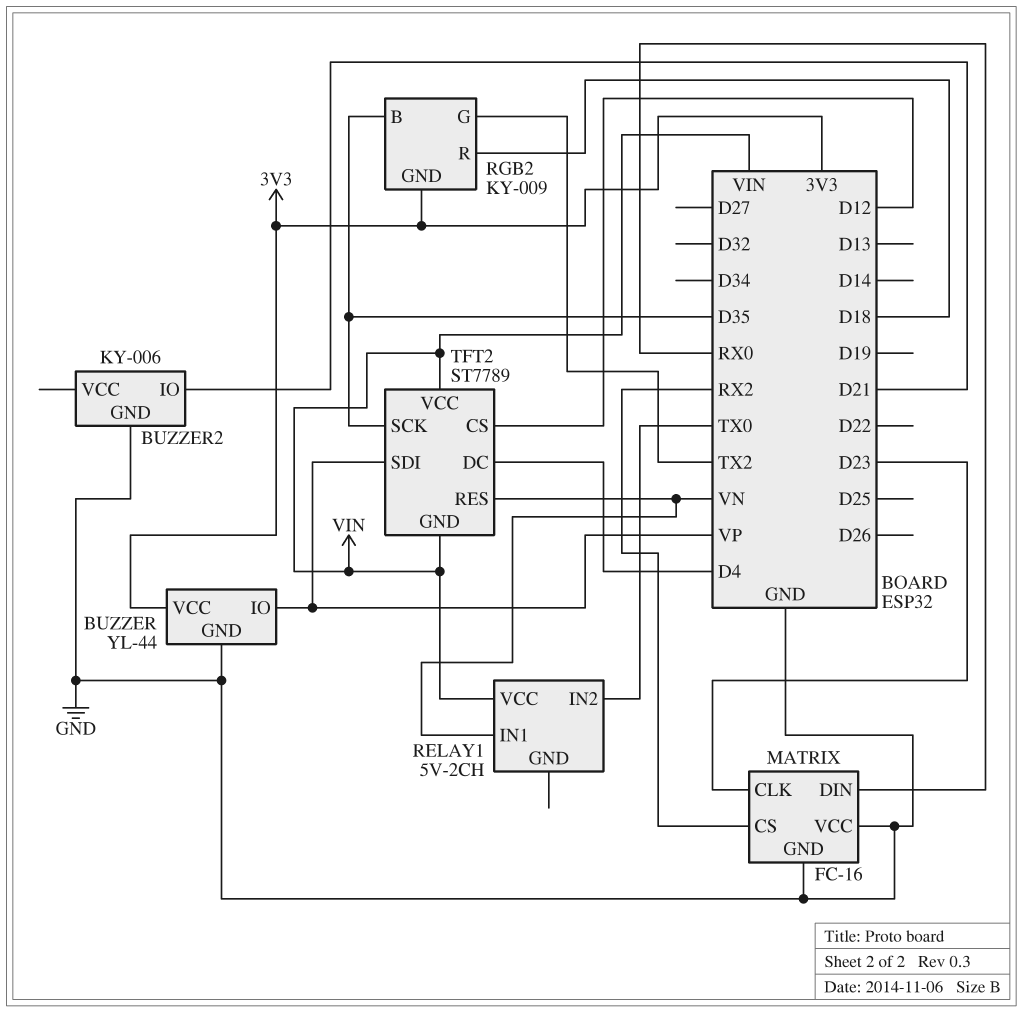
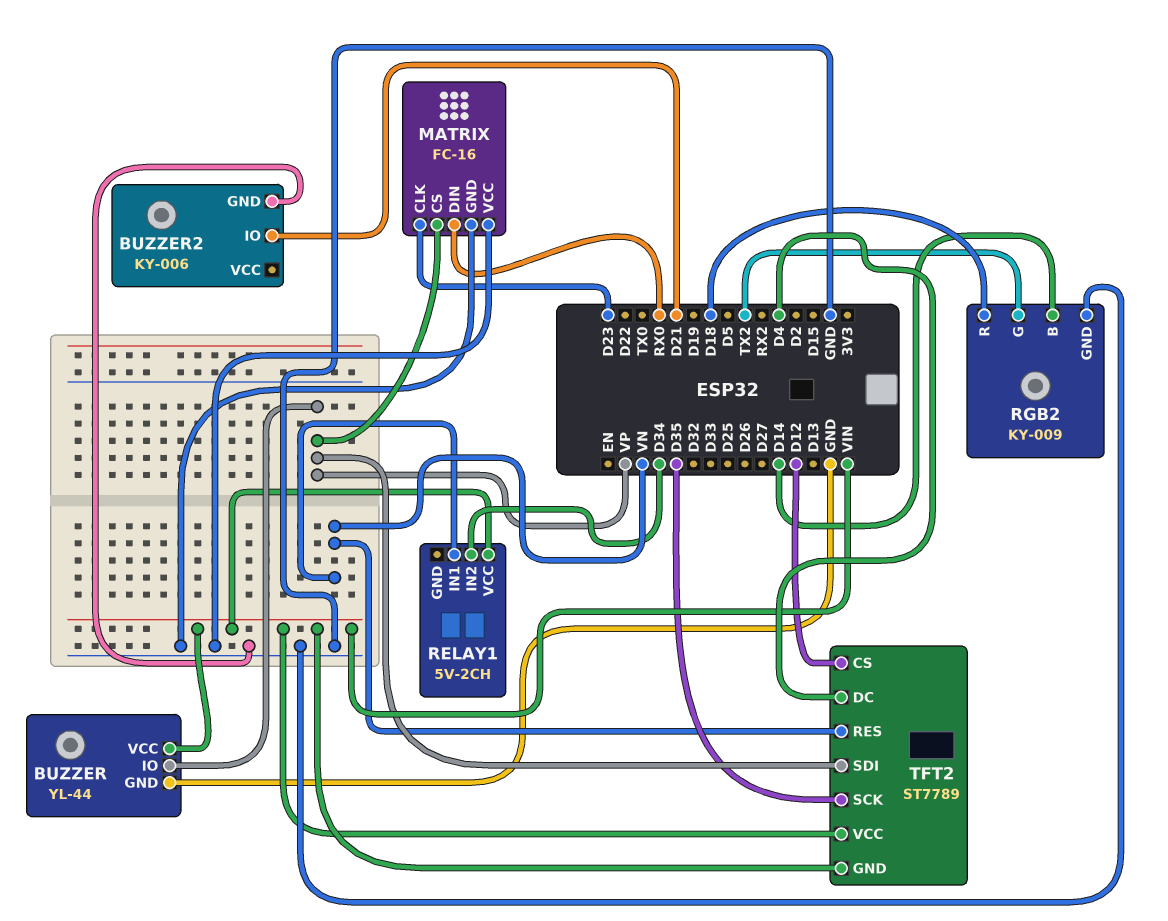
BUZZER pin VCC: 3V3 -> VIN
MATRIX pin CS: RX2 -> VP
RELAY1 pin IN2: TX0 -> D34
RGB2 pin B: D35 -> D14
RGB2 pin GND: 3V3 -> GND

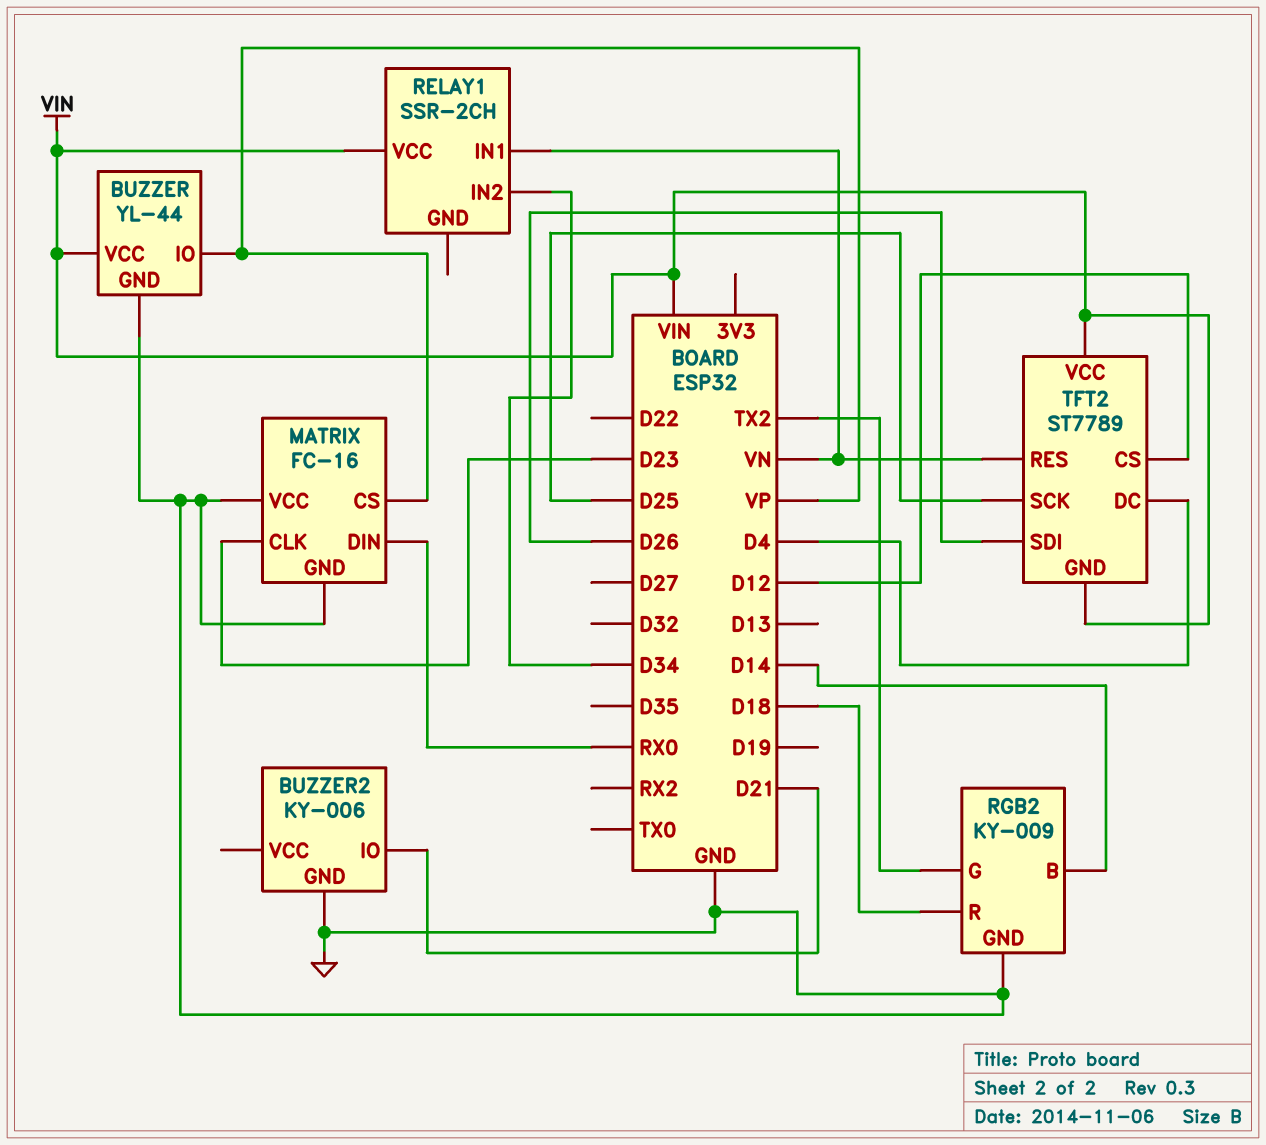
RELAY1: 5V-2CH -> SSR-2CH
TFT2 pin SCK: D35 -> D25
TFT2 pin SDI: VP -> D26

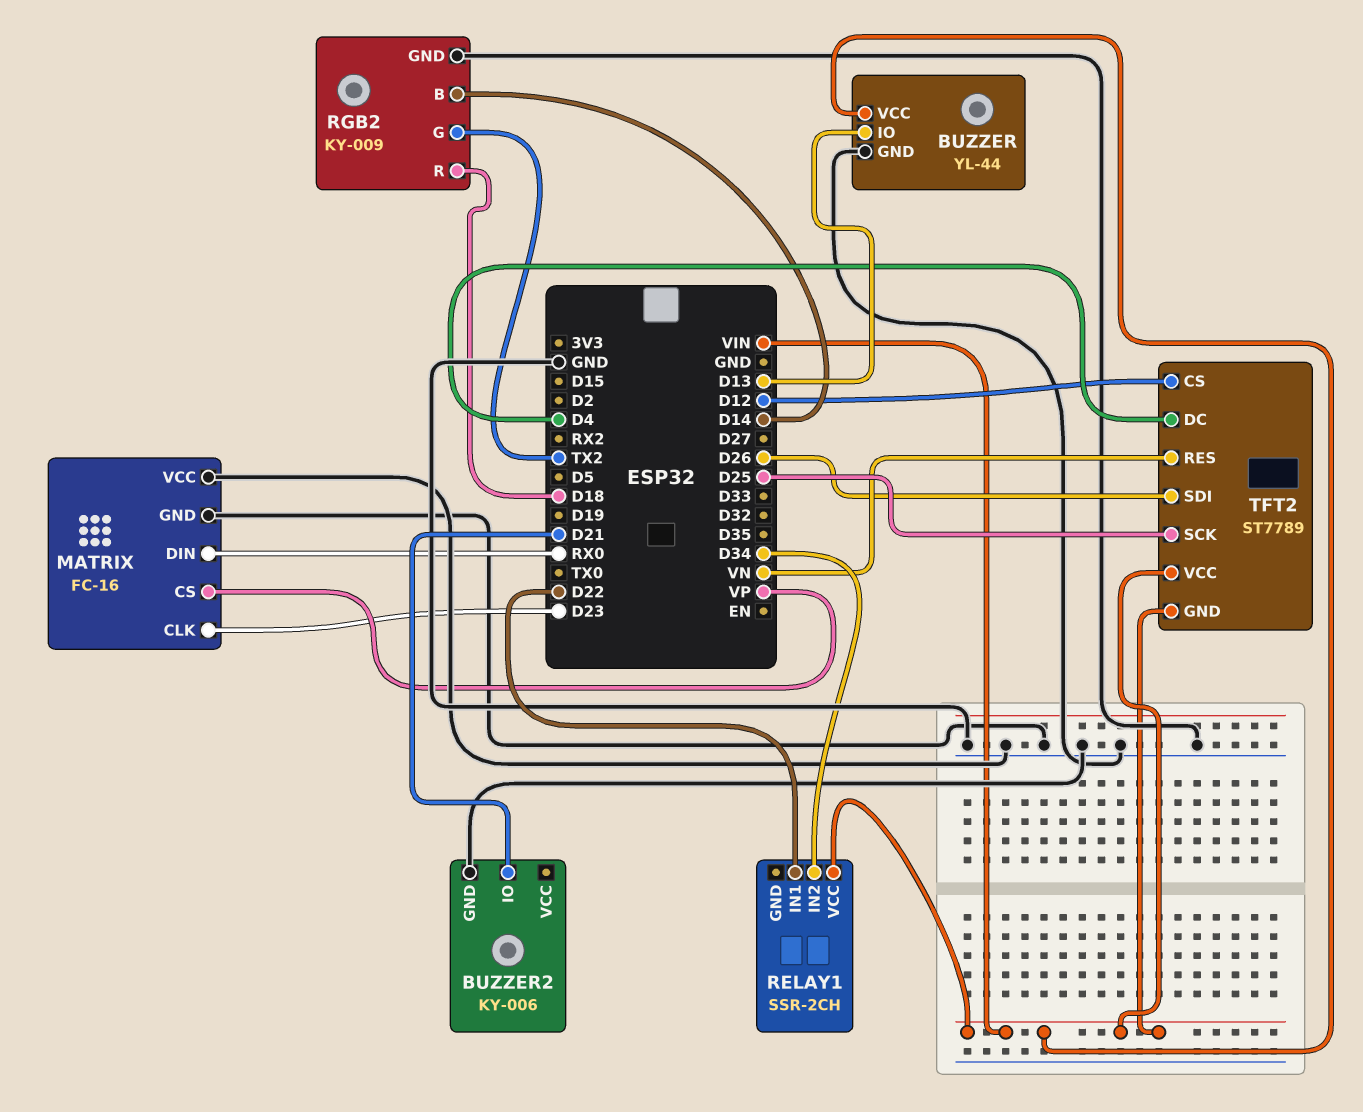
BUZZER pin IO: VP -> D13
RELAY1 pin IN1: VN -> D22

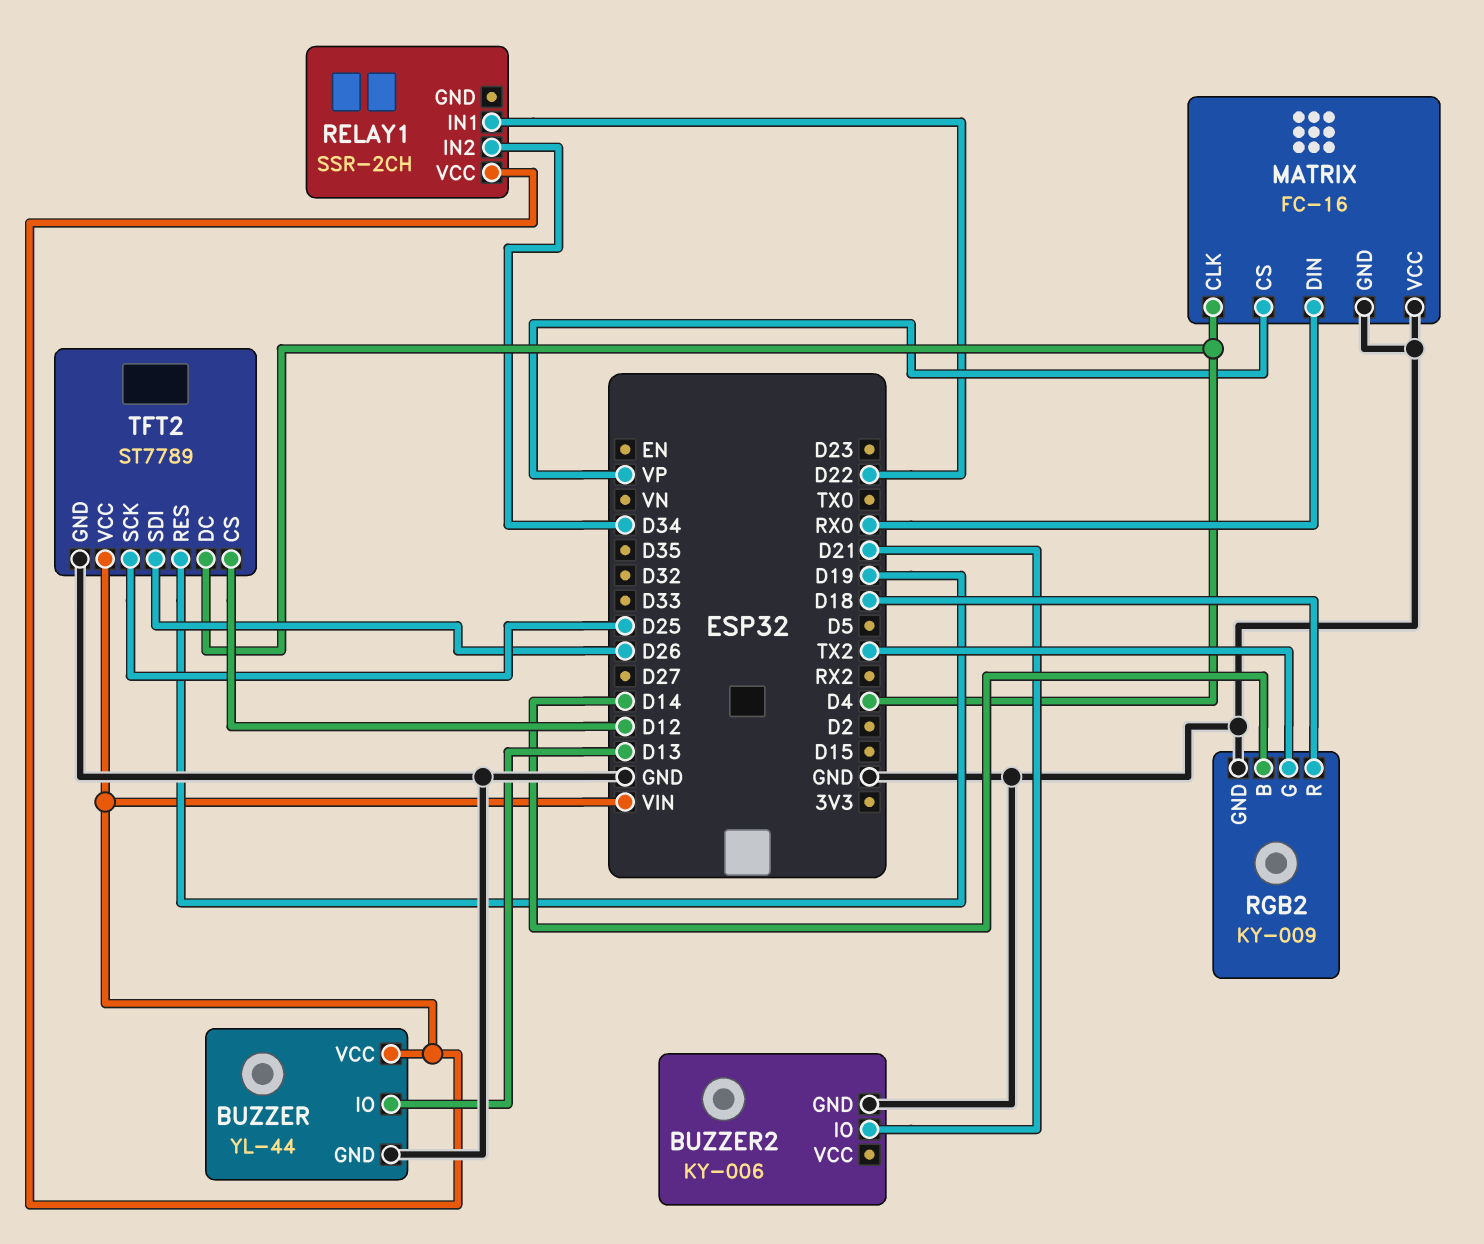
MATRIX pin CLK: D23 -> D4
TFT2 pin GND: VIN -> GND
TFT2 pin RES: VN -> D19

